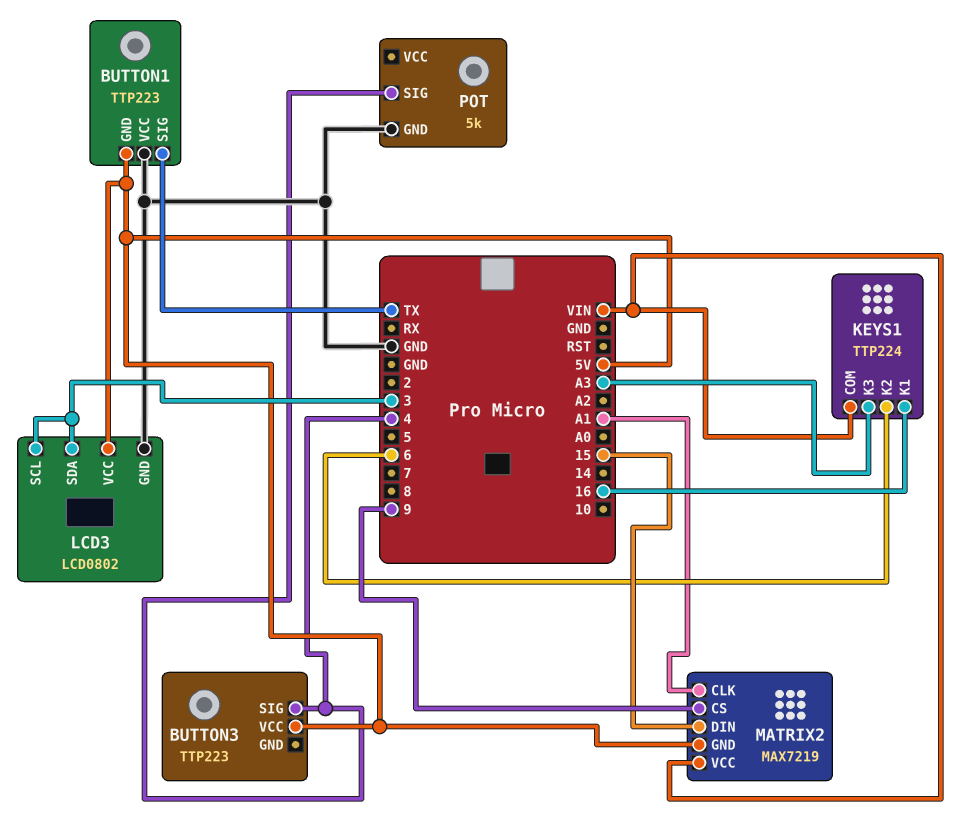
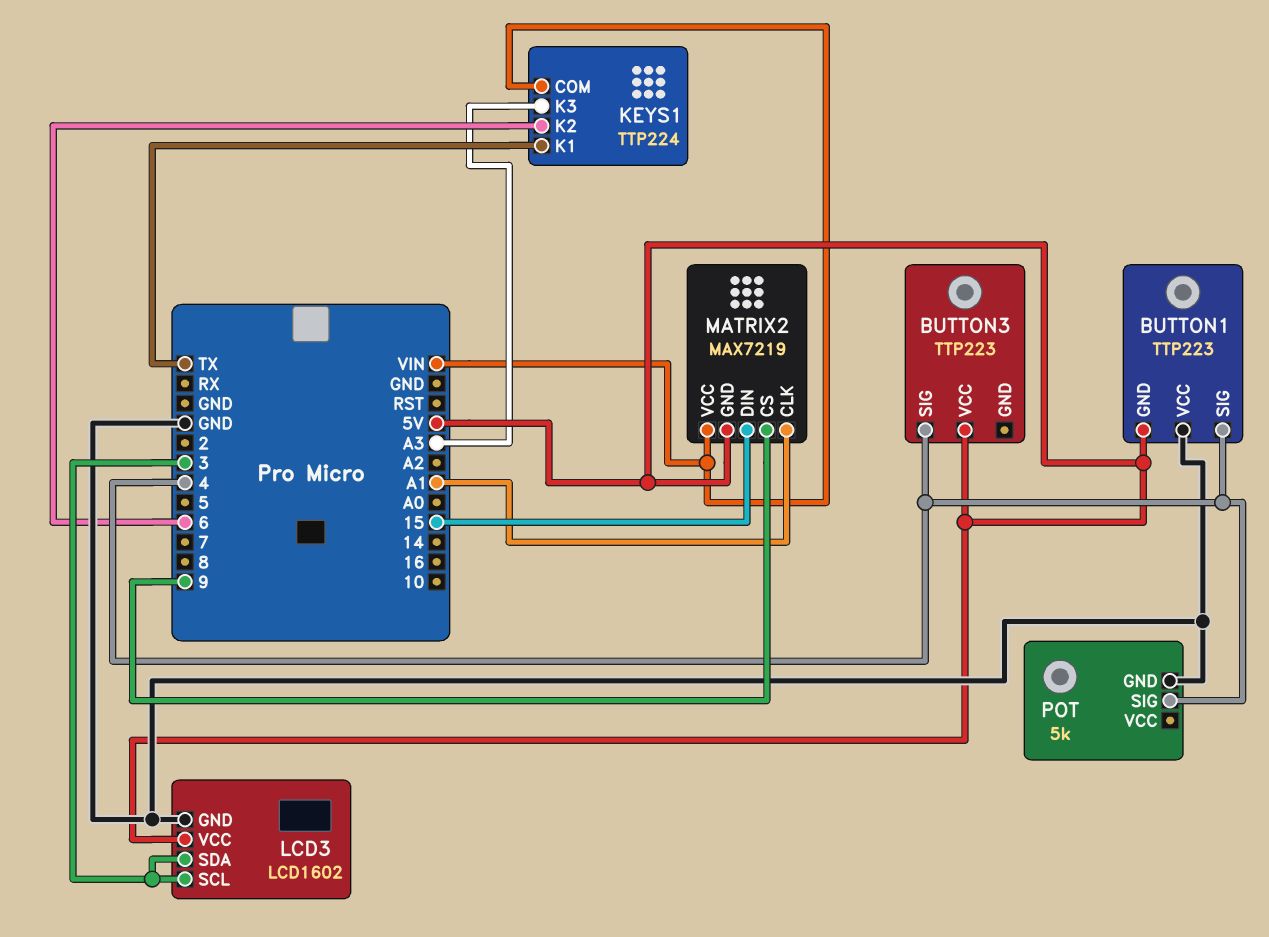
BUTTON1 pin SIG: TX -> 4
KEYS1 pin K1: 16 -> TX
LCD3: LCD0802 -> LCD1602

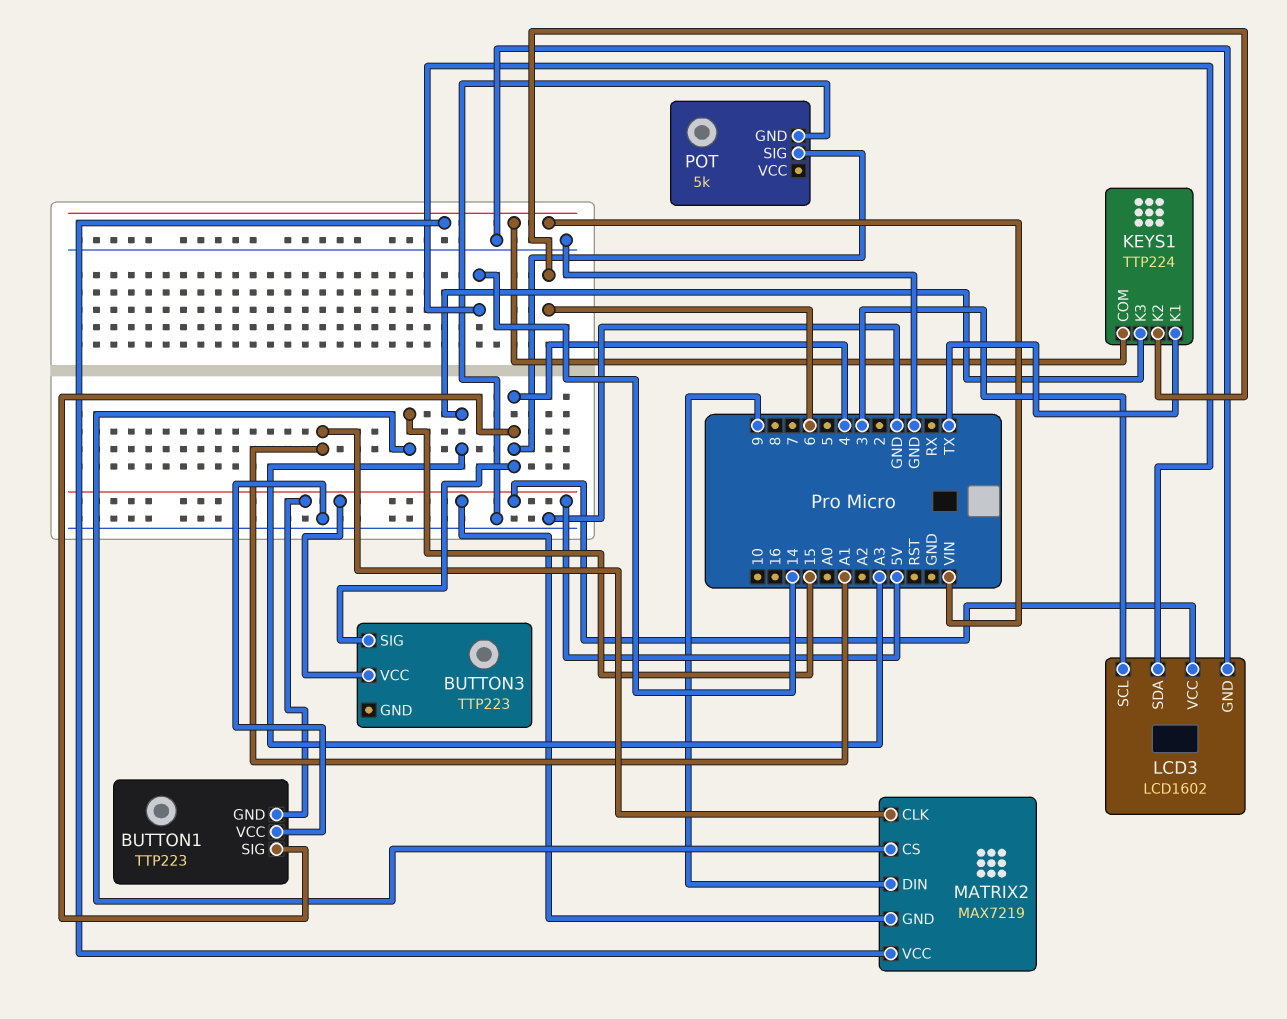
LCD3 pin SDA: 3 -> 14
MATRIX2 pin CS: 9 -> 15
MATRIX2 pin DIN: 15 -> 9

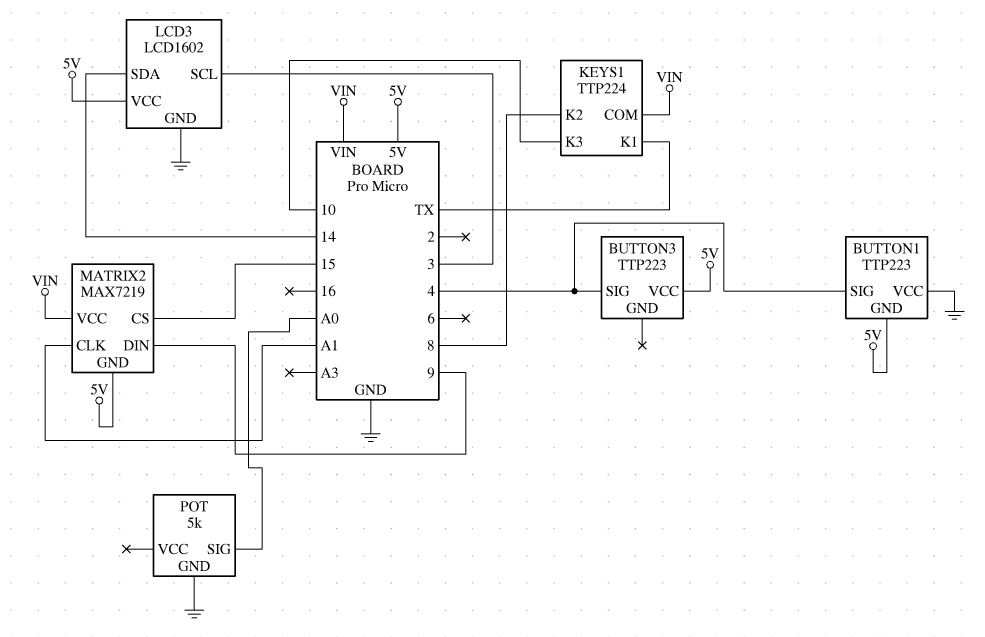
KEYS1 pin K2: 6 -> 8
KEYS1 pin K3: A3 -> 10
POT pin SIG: 4 -> A0

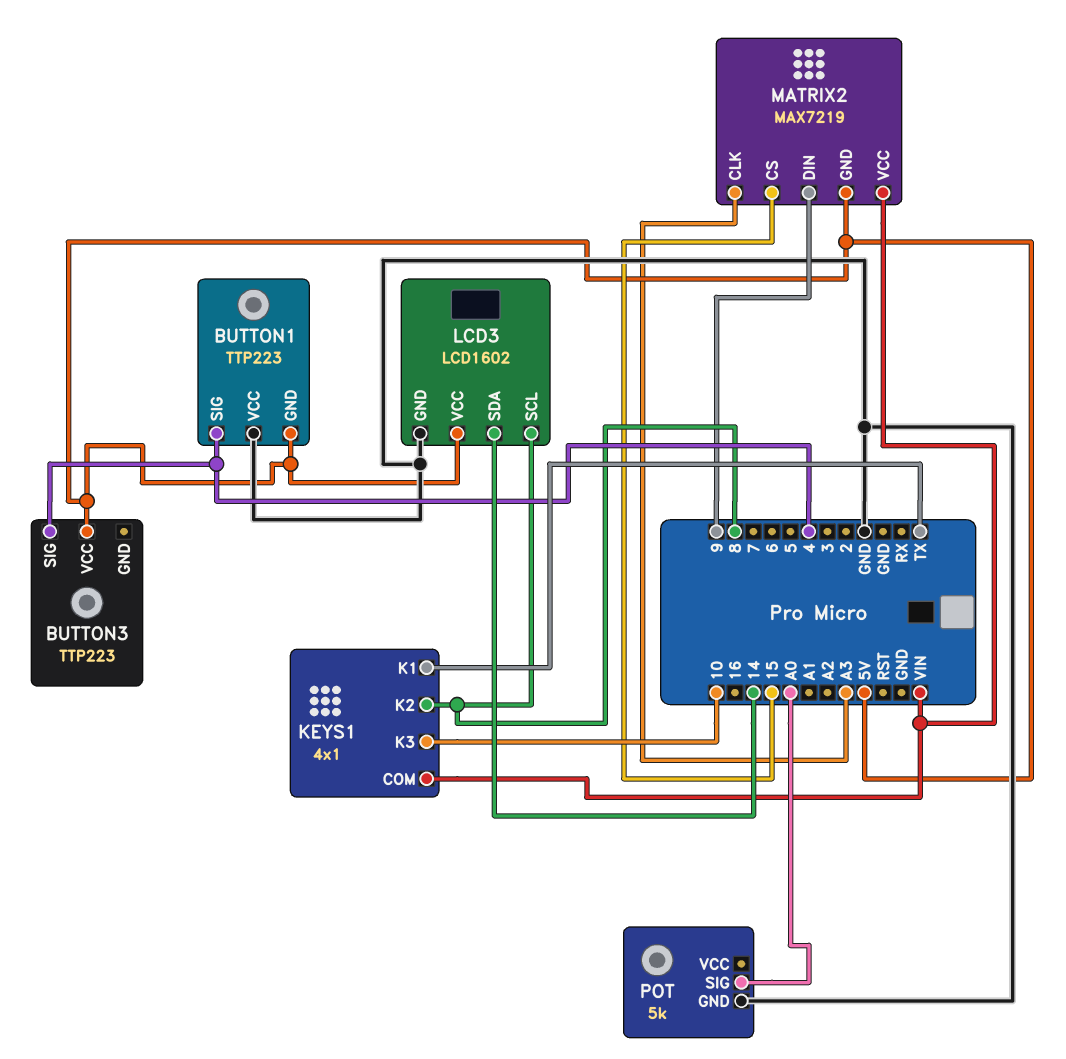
KEYS1: TTP224 -> 4x1
LCD3 pin SCL: 3 -> 8
MATRIX2 pin CLK: A1 -> A3

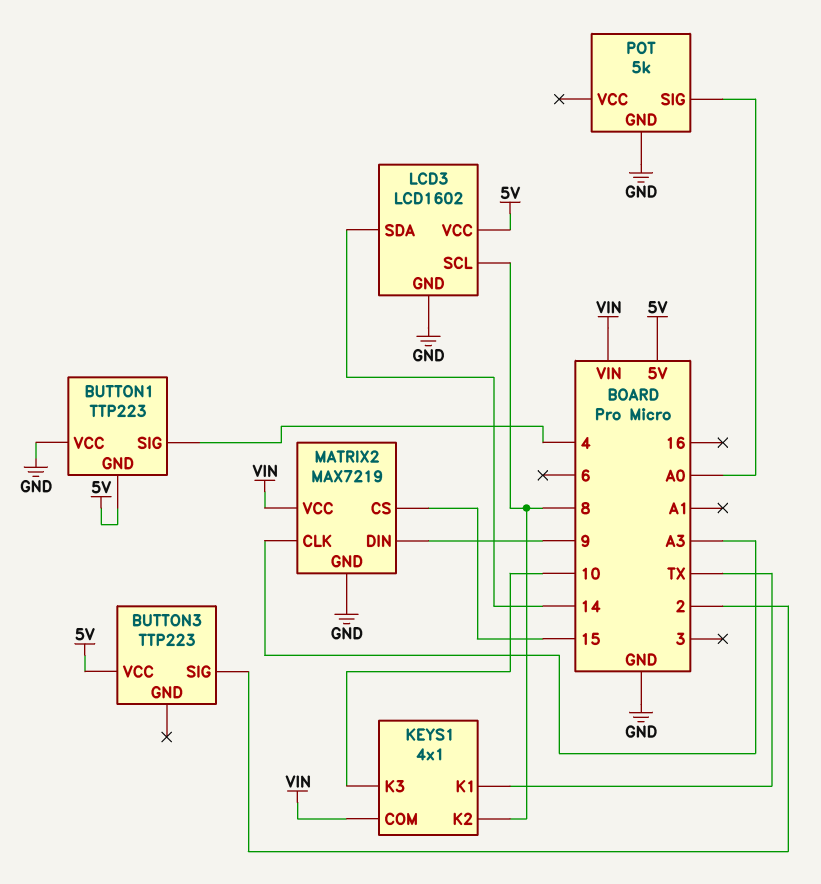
BUTTON3 pin SIG: 4 -> 2
MATRIX2 pin GND: 5V -> GND

